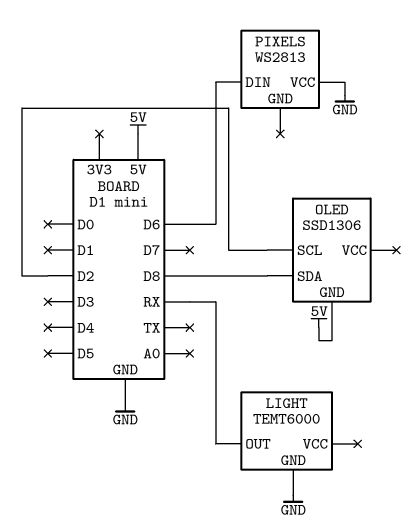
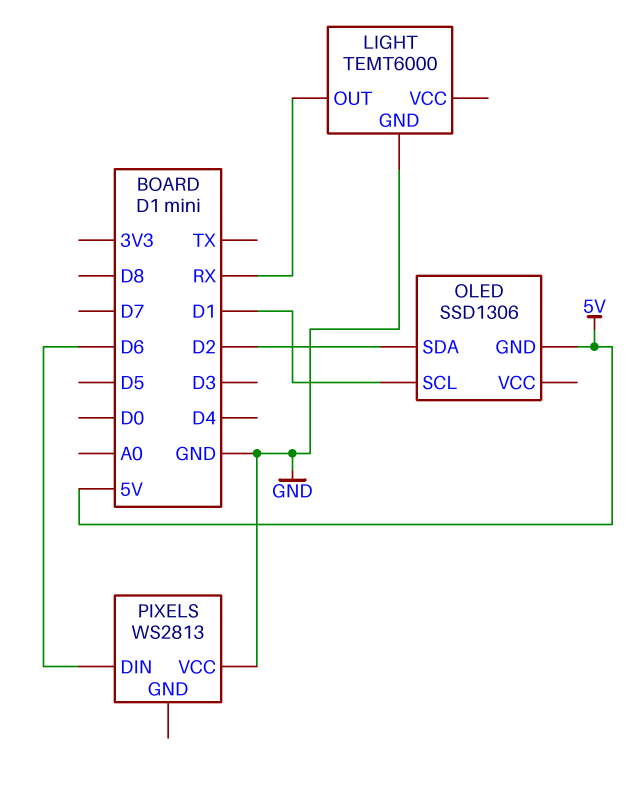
OLED pin SCL: D2 -> D1
OLED pin SDA: D8 -> D2

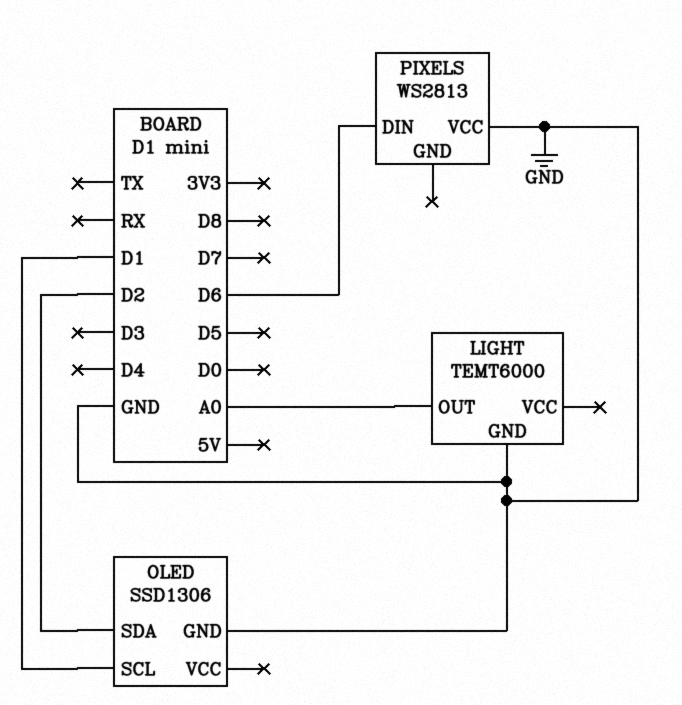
LIGHT pin OUT: RX -> A0
OLED pin GND: 5V -> GND

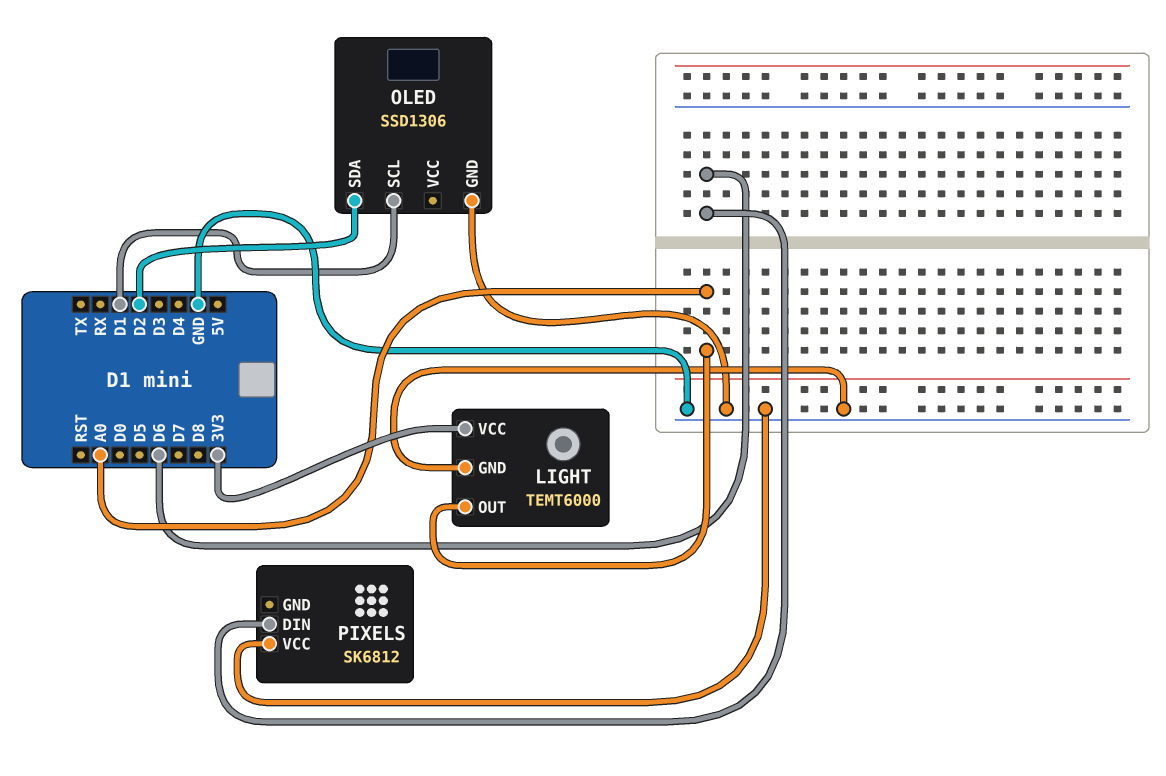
LIGHT pin VCC: none -> 3V3
PIXELS: WS2813 -> SK6812

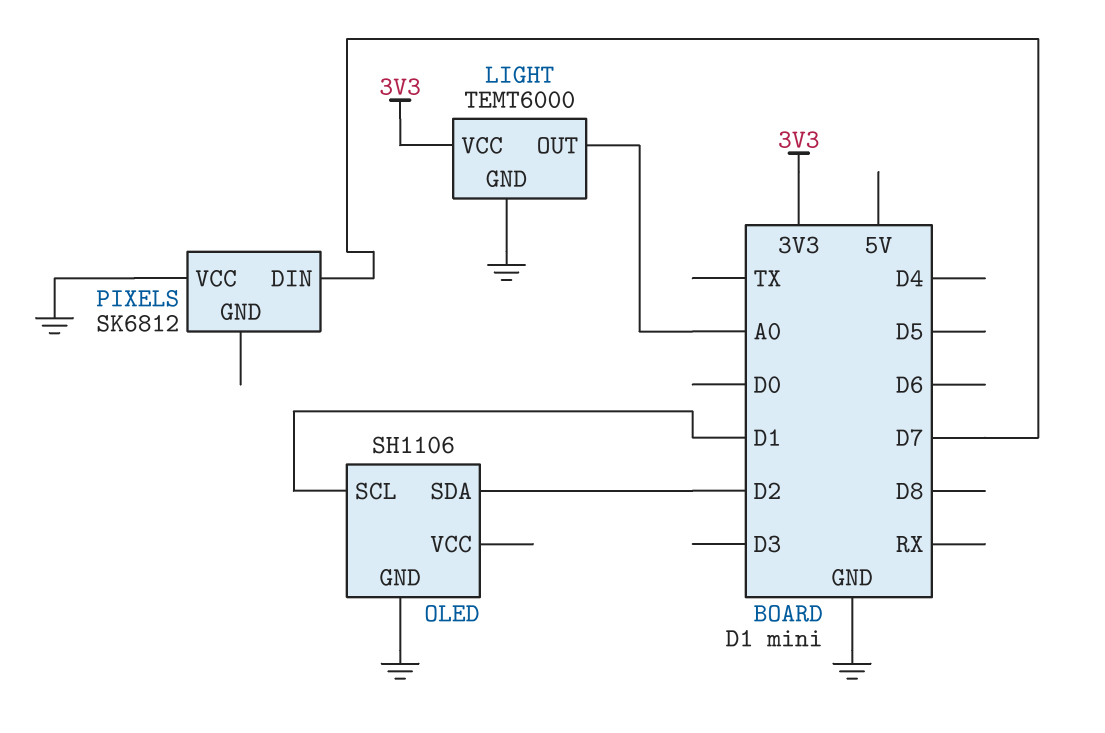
OLED: SSD1306 -> SH1106
PIXELS pin DIN: D6 -> D7

